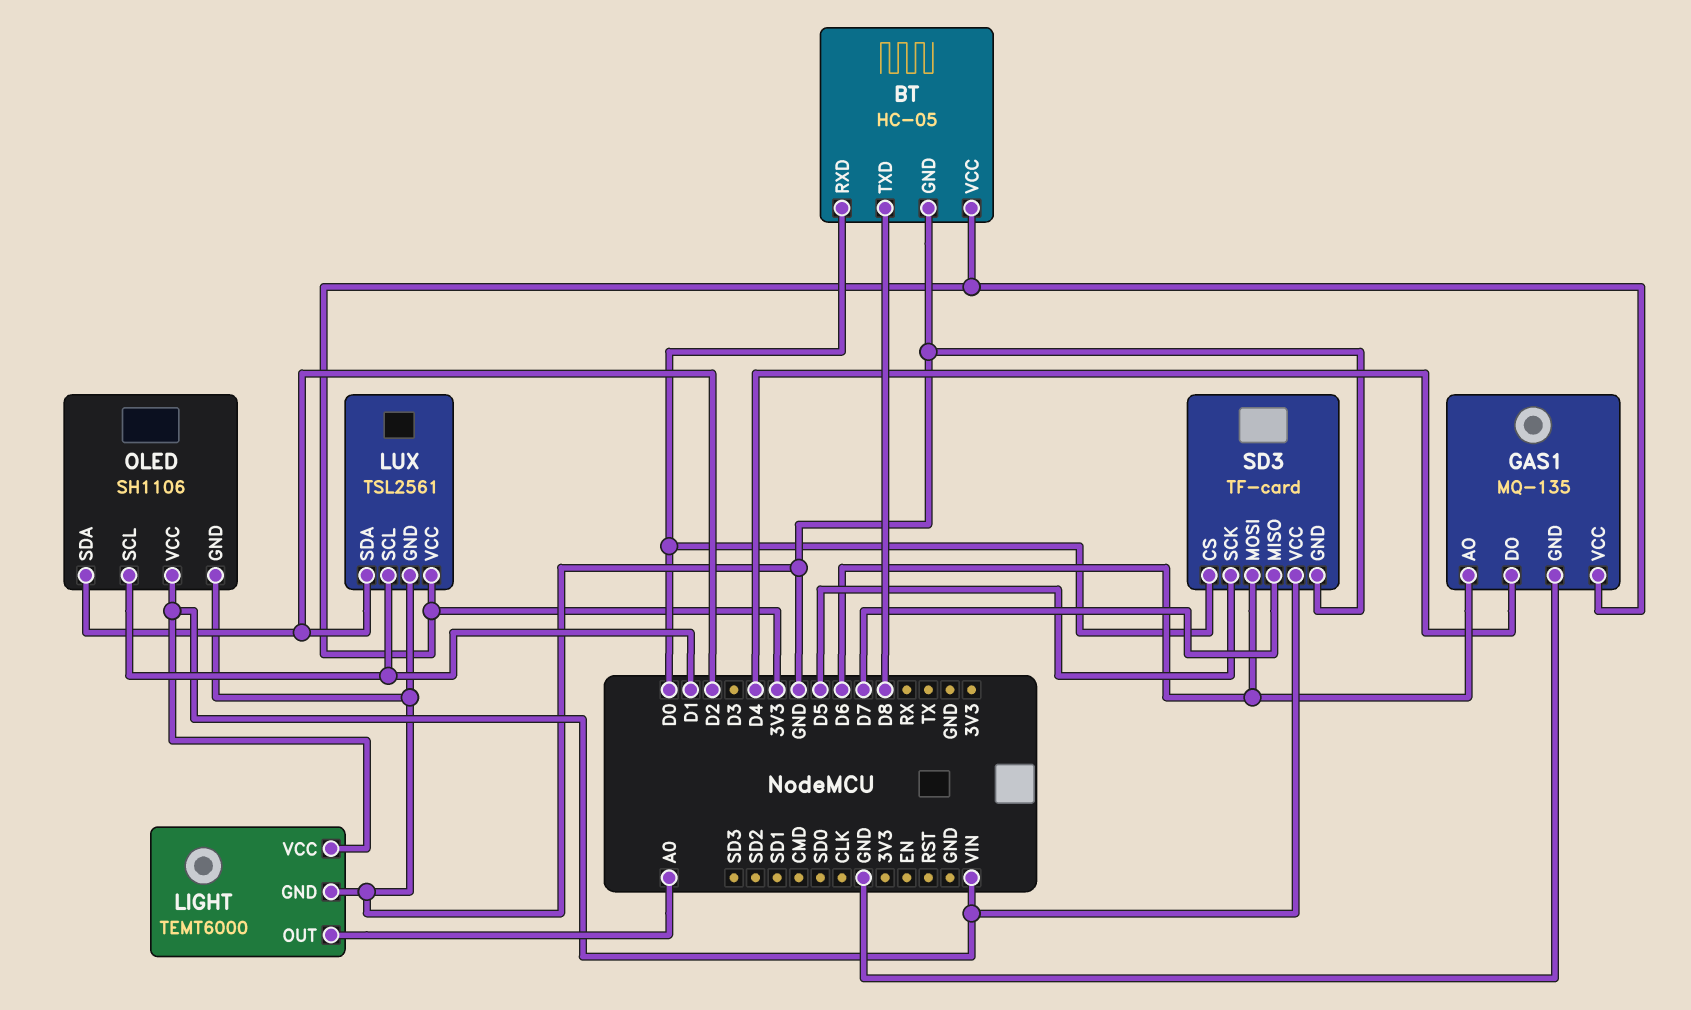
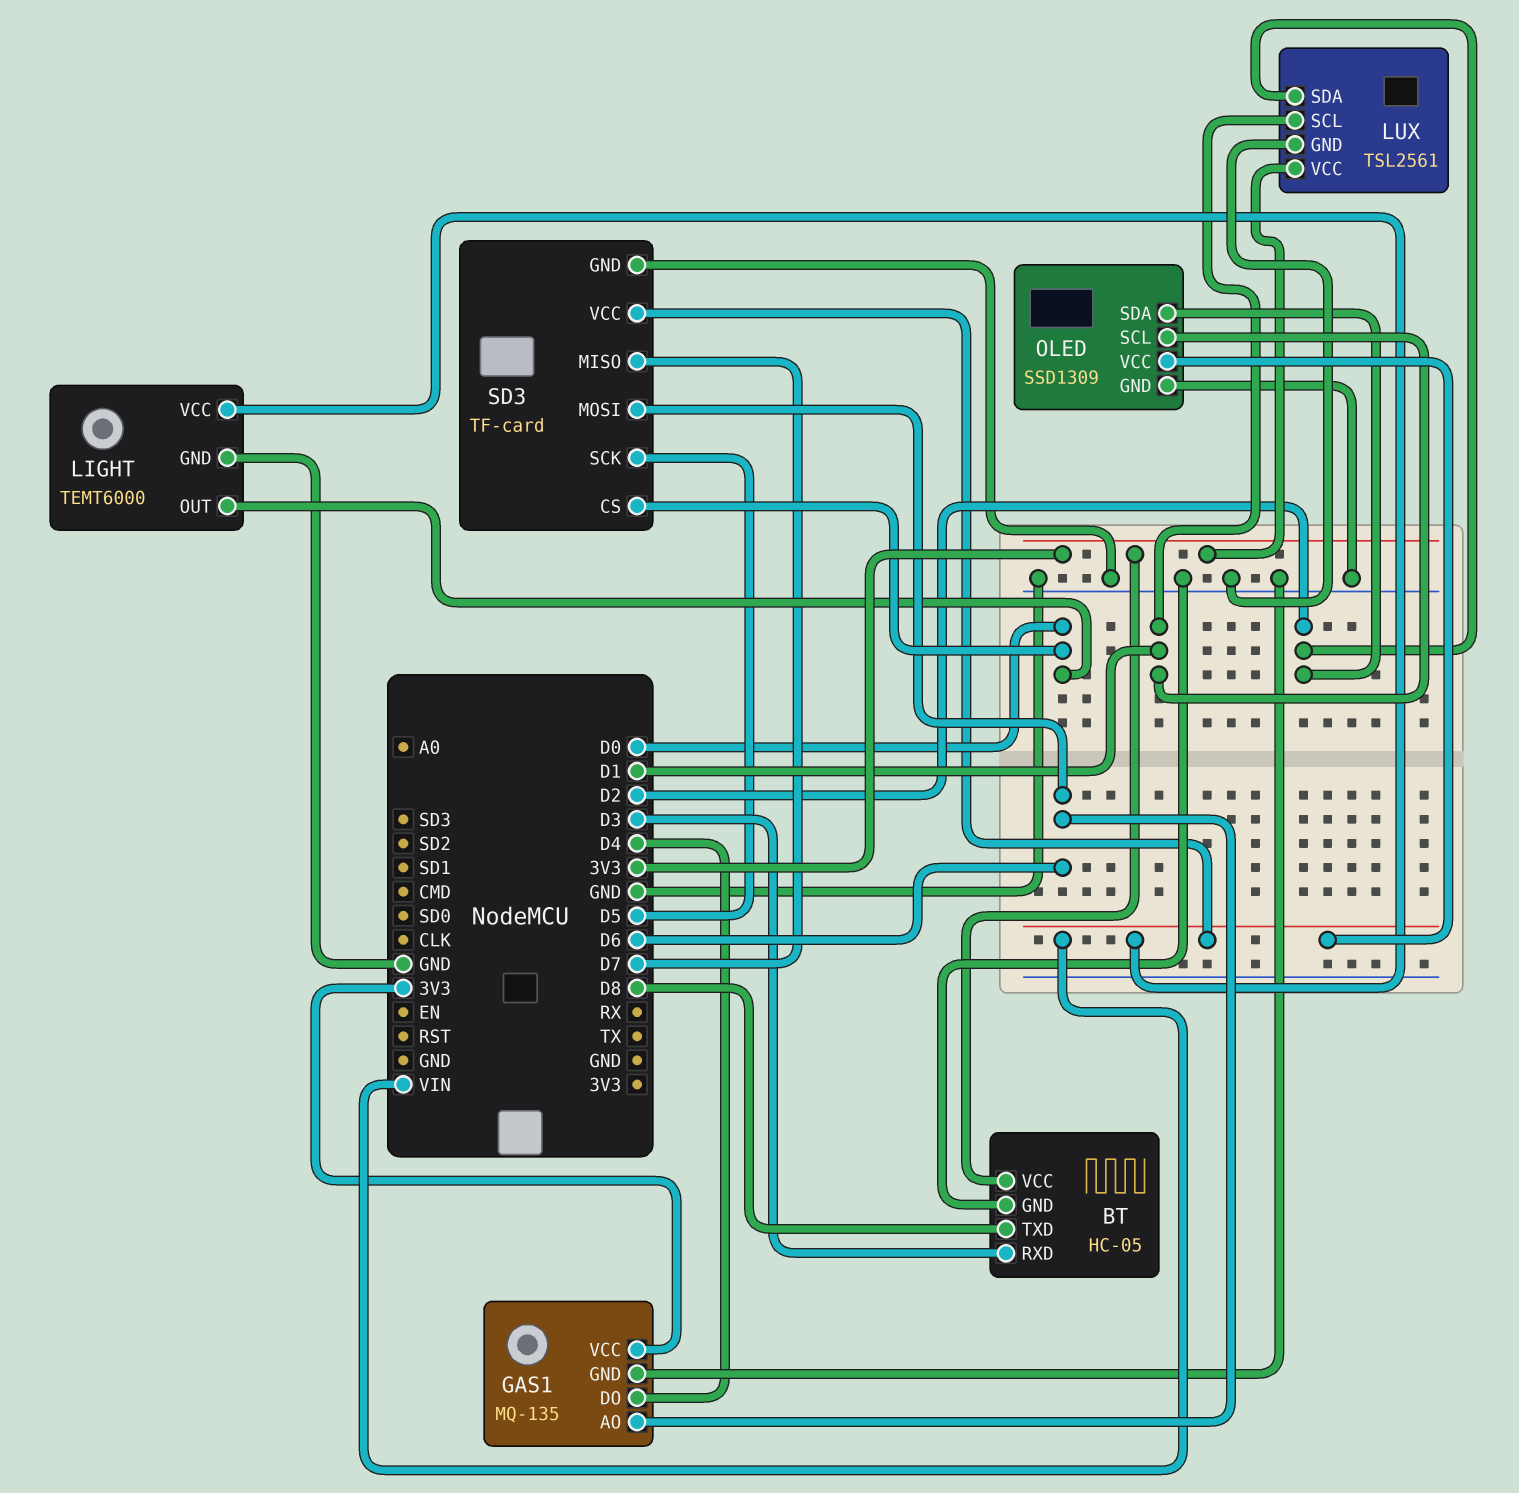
BT pin RXD: D0 -> D3
LIGHT pin OUT: A0 -> D0
OLED: SH1106 -> SSD1309

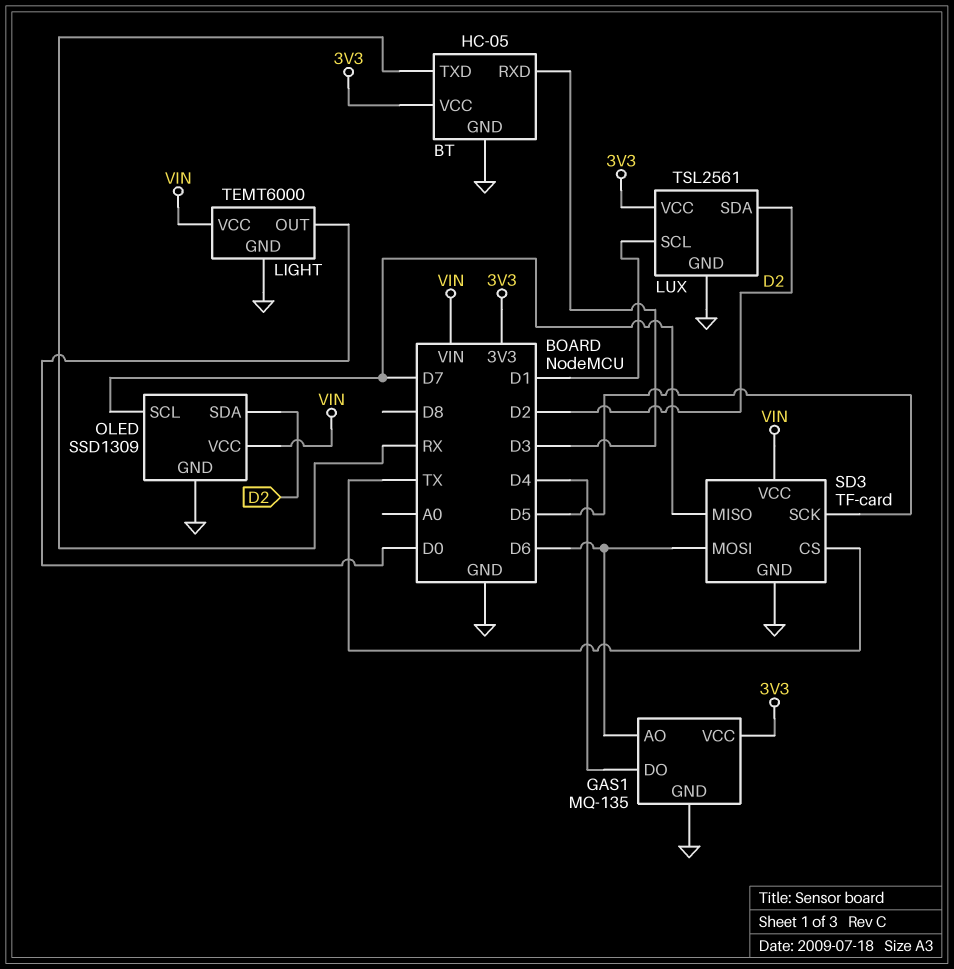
BT pin TXD: D8 -> RX
OLED pin SCL: D1 -> D7
SD3 pin CS: D0 -> TX

